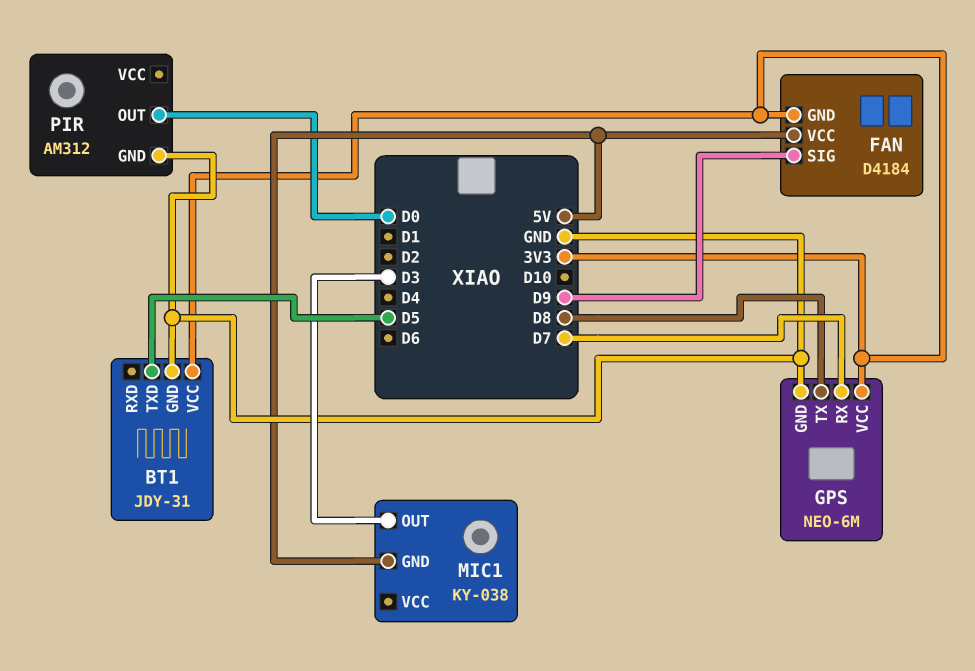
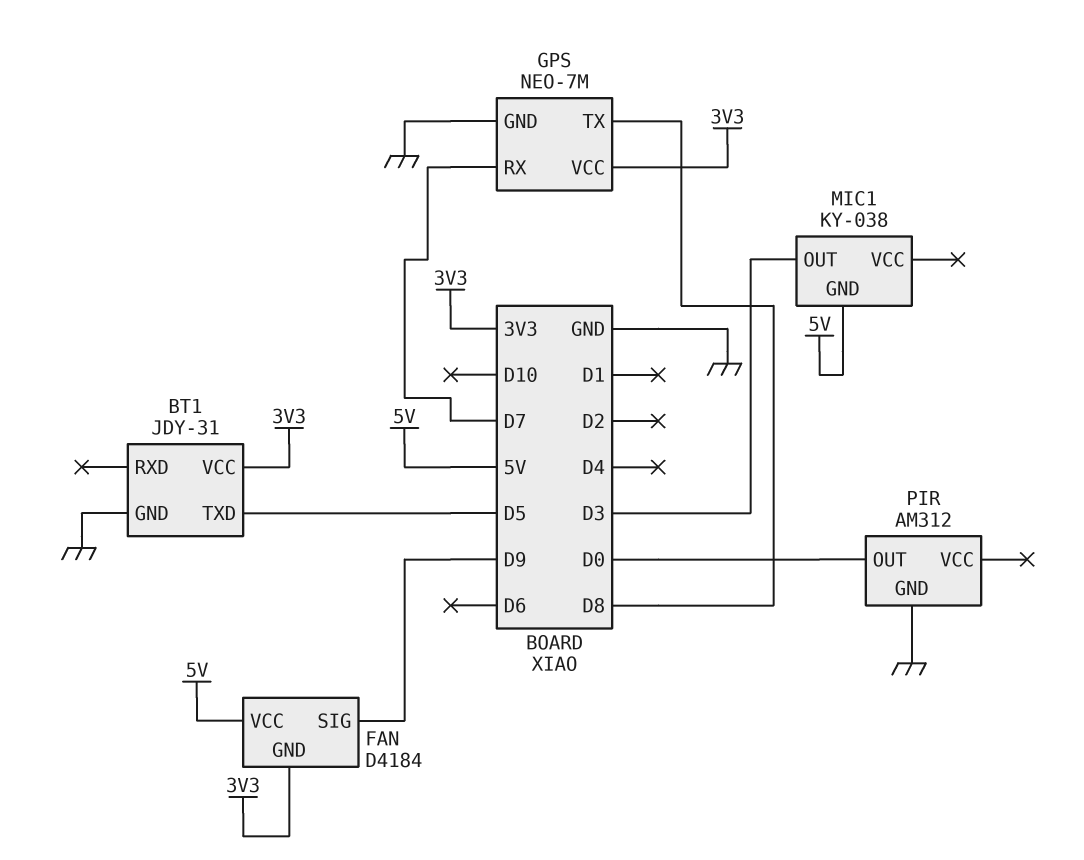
GPS: NEO-6M -> NEO-7M

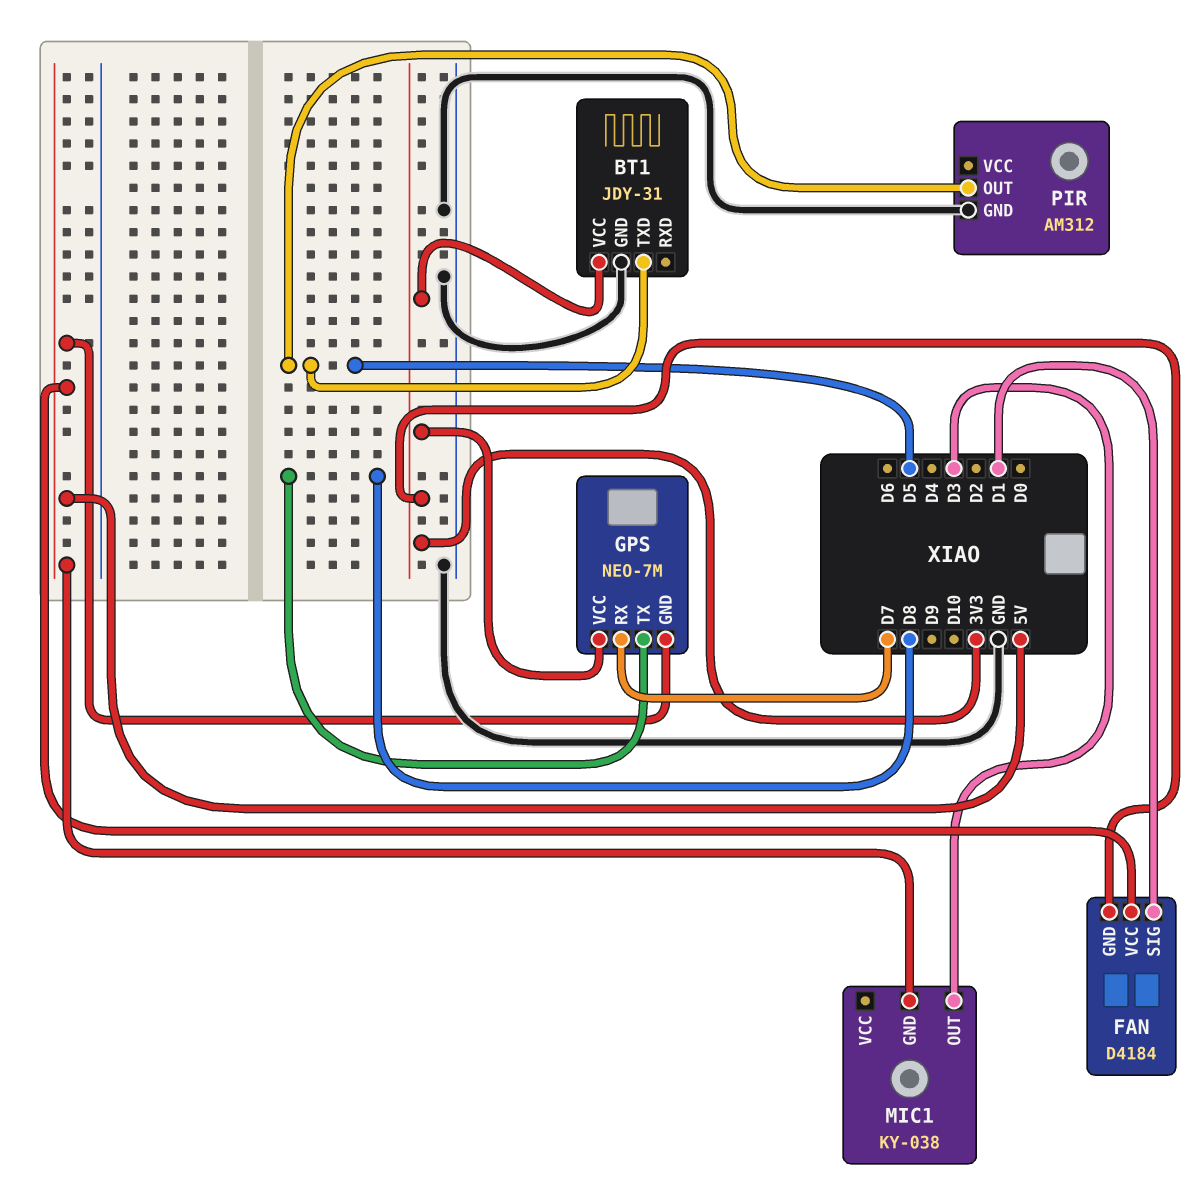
FAN pin SIG: D9 -> D1
GPS pin GND: GND -> 5V
PIR pin OUT: D0 -> D5

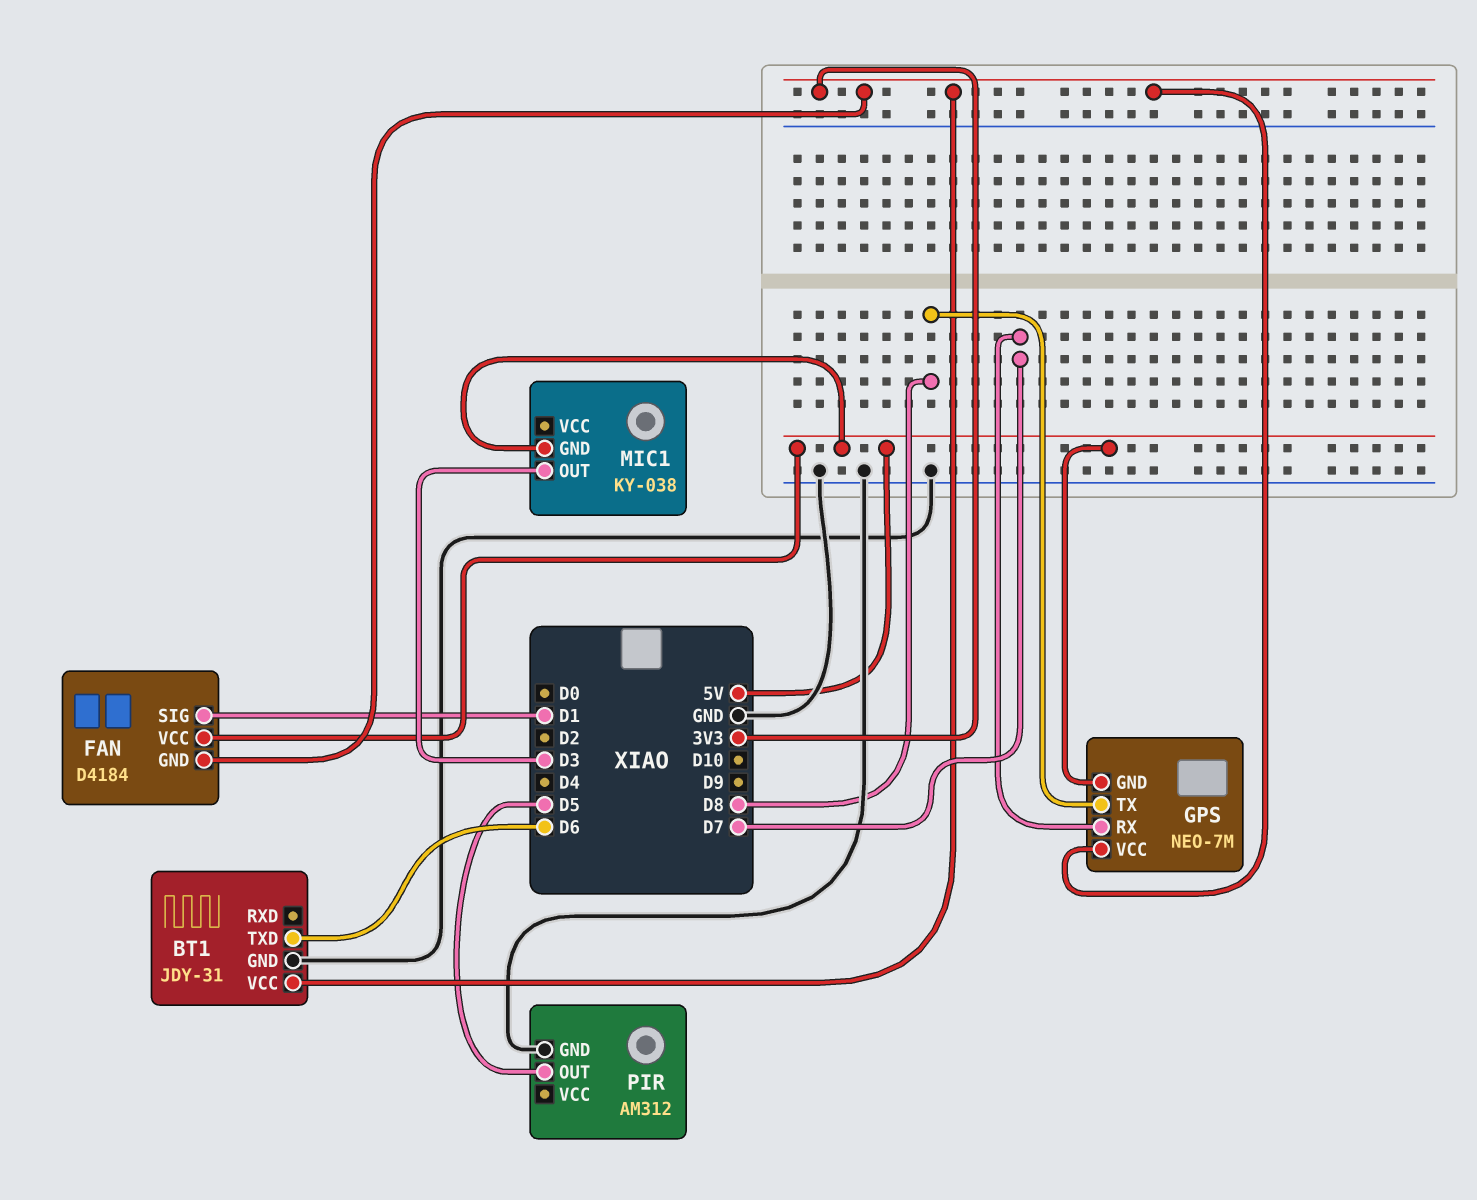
BT1 pin TXD: D5 -> D6

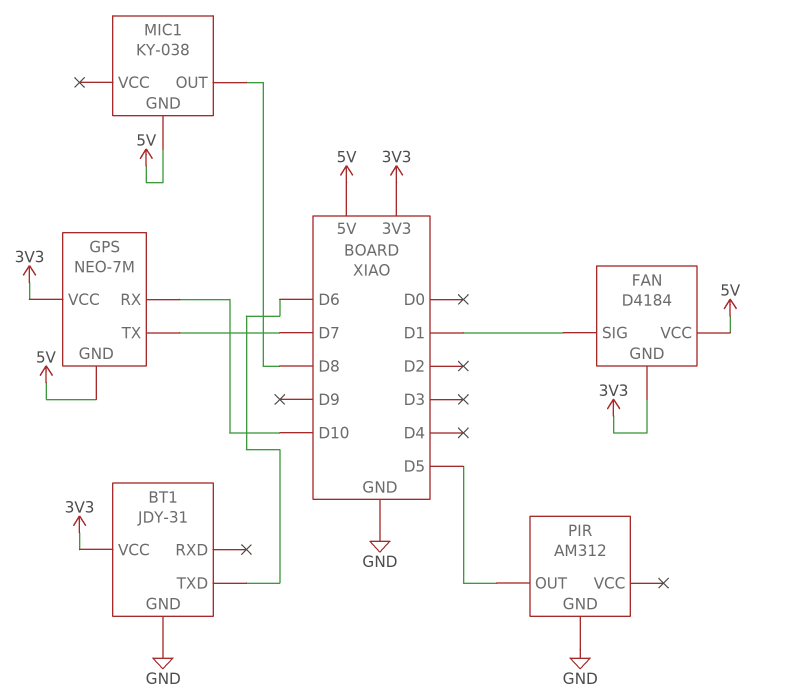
GPS pin RX: D7 -> D10
GPS pin TX: D8 -> D7
MIC1 pin OUT: D3 -> D8

